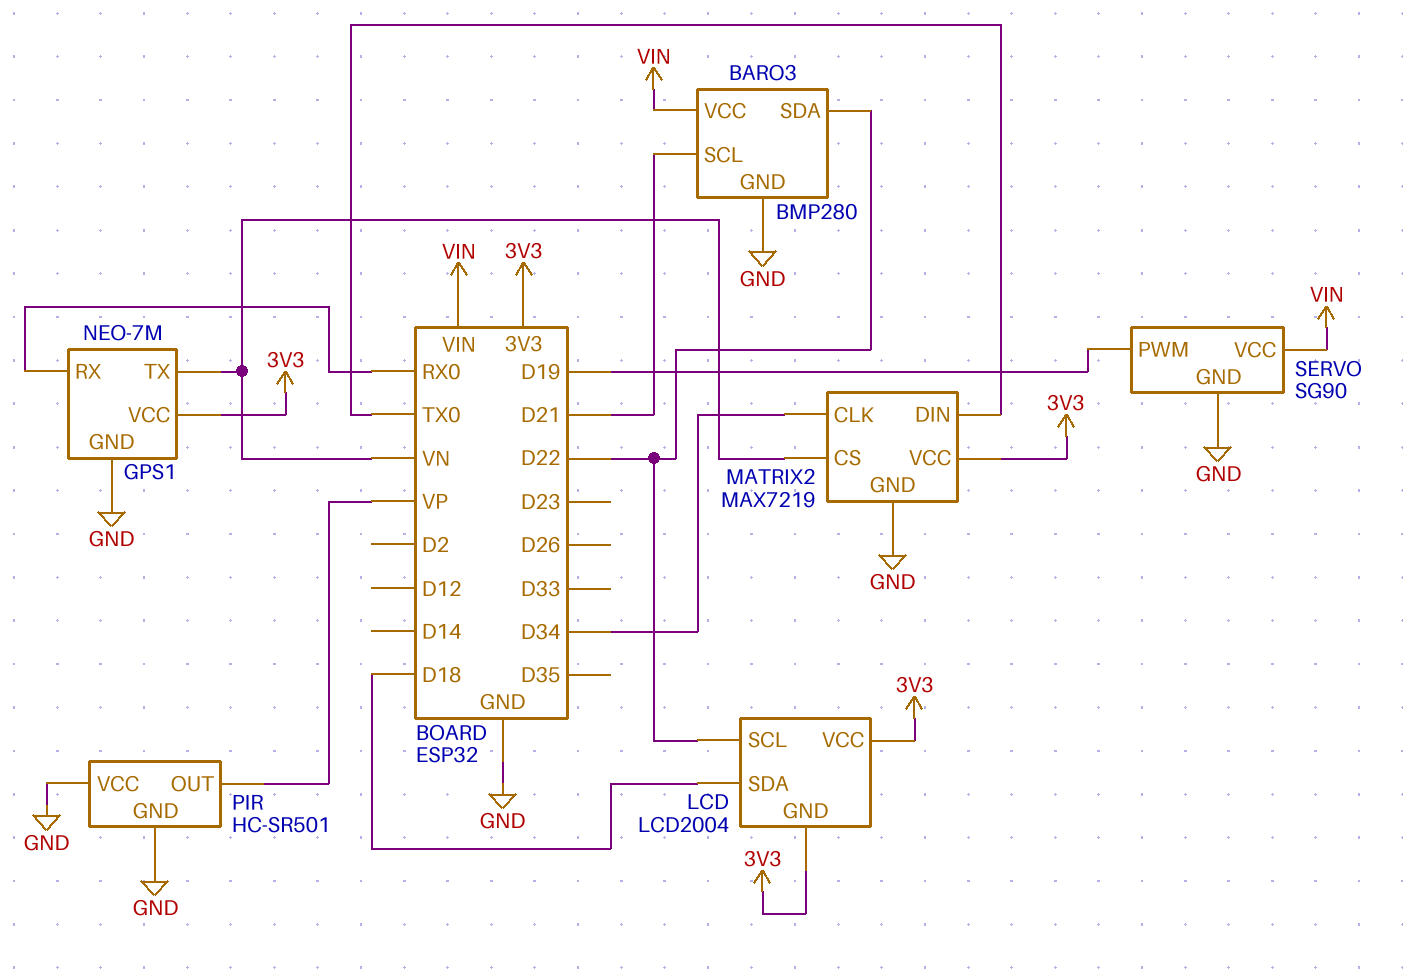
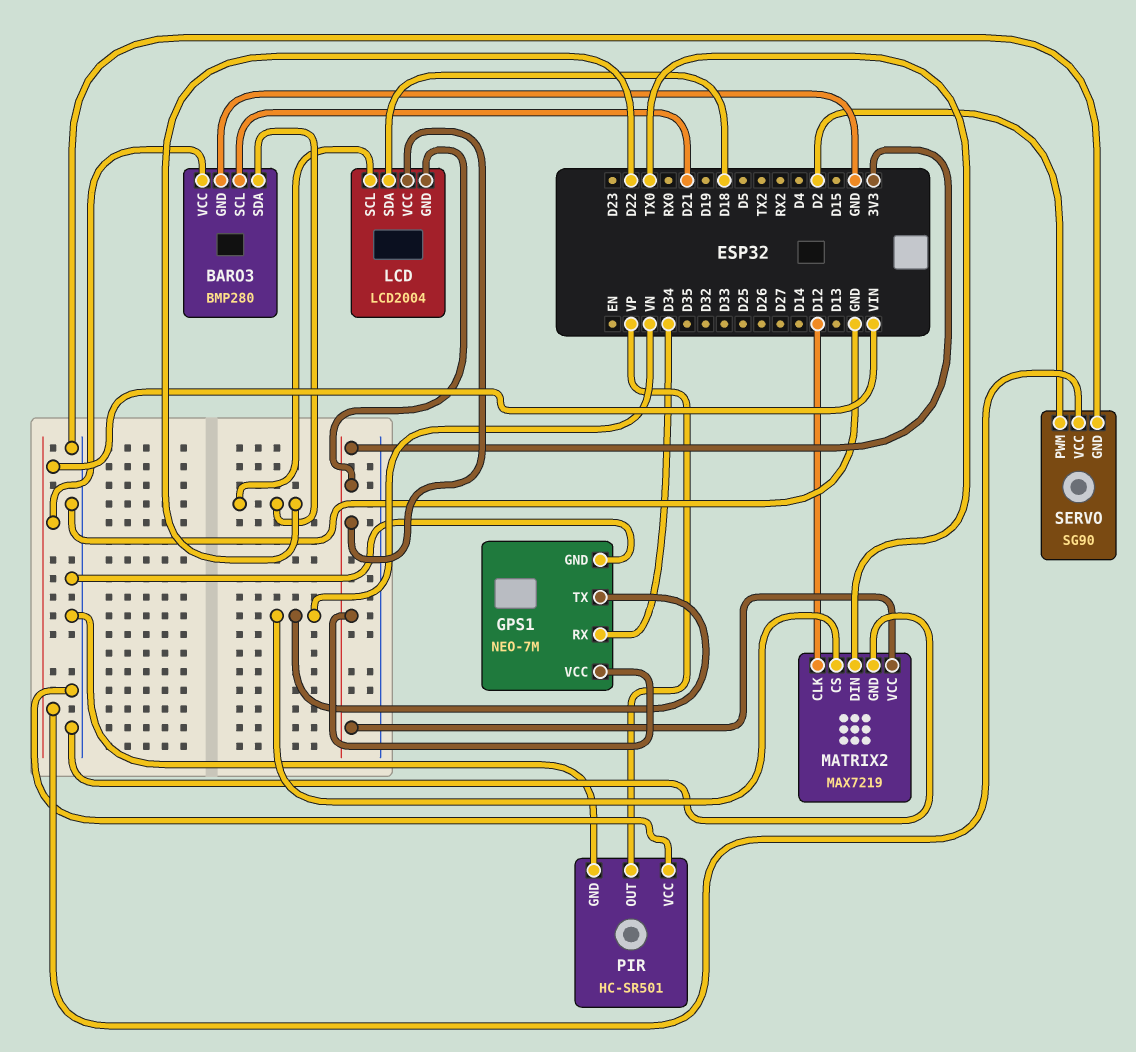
GPS1 pin RX: RX0 -> D34
MATRIX2 pin CLK: D34 -> D12
SERVO pin PWM: D19 -> D2

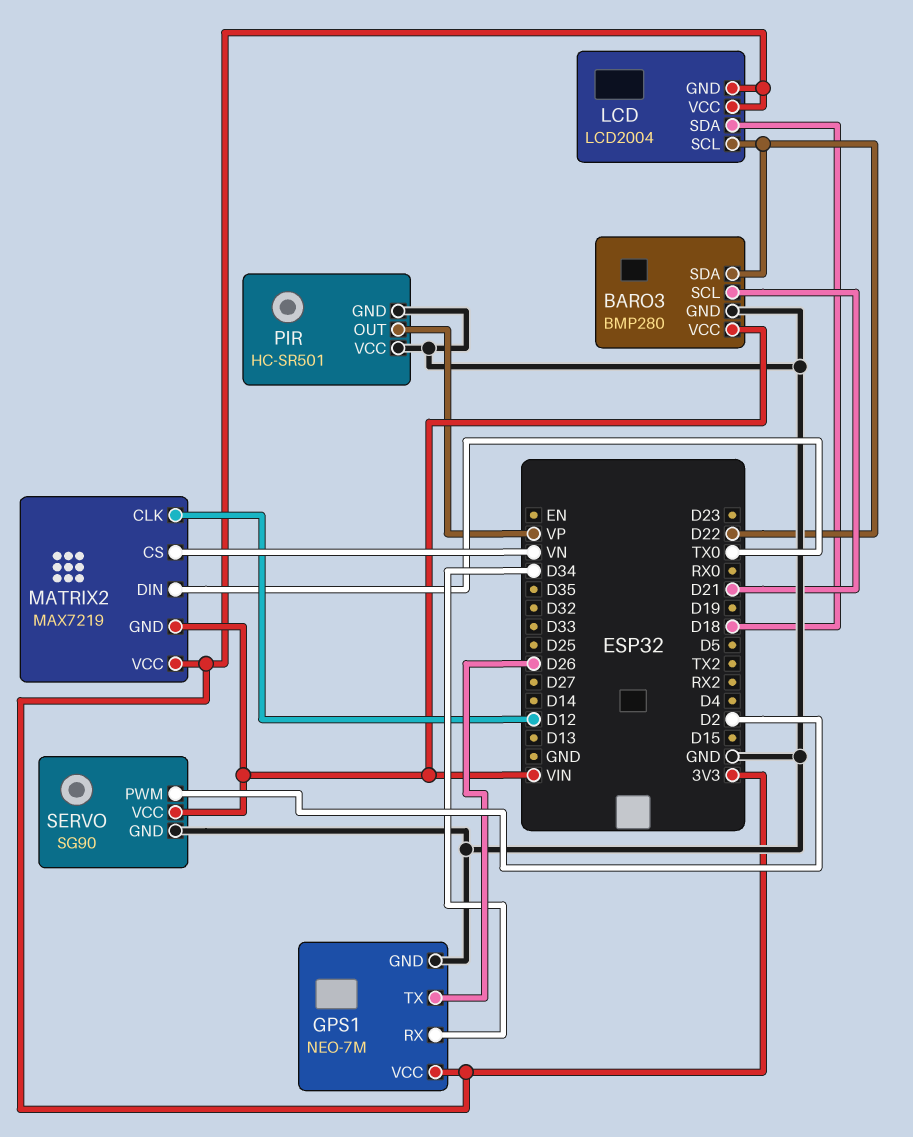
GPS1 pin TX: VN -> D26
MATRIX2 pin GND: GND -> VIN

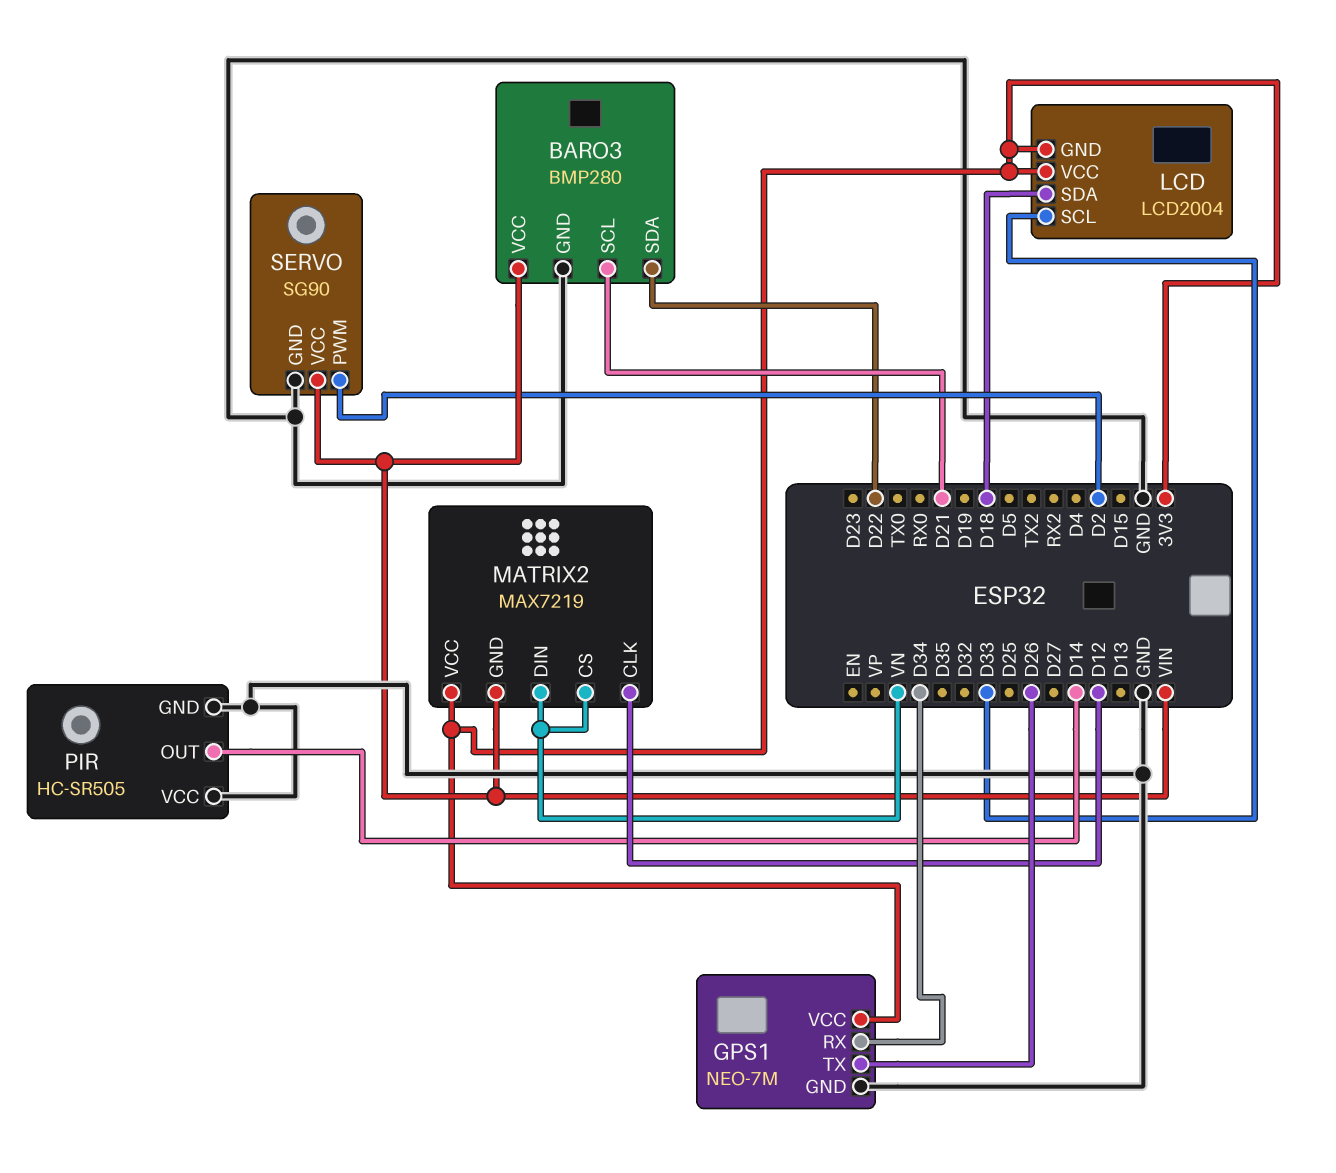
LCD pin SCL: D22 -> D33
MATRIX2 pin DIN: TX0 -> VN
PIR: HC-SR501 -> HC-SR505
PIR pin OUT: VP -> D14

